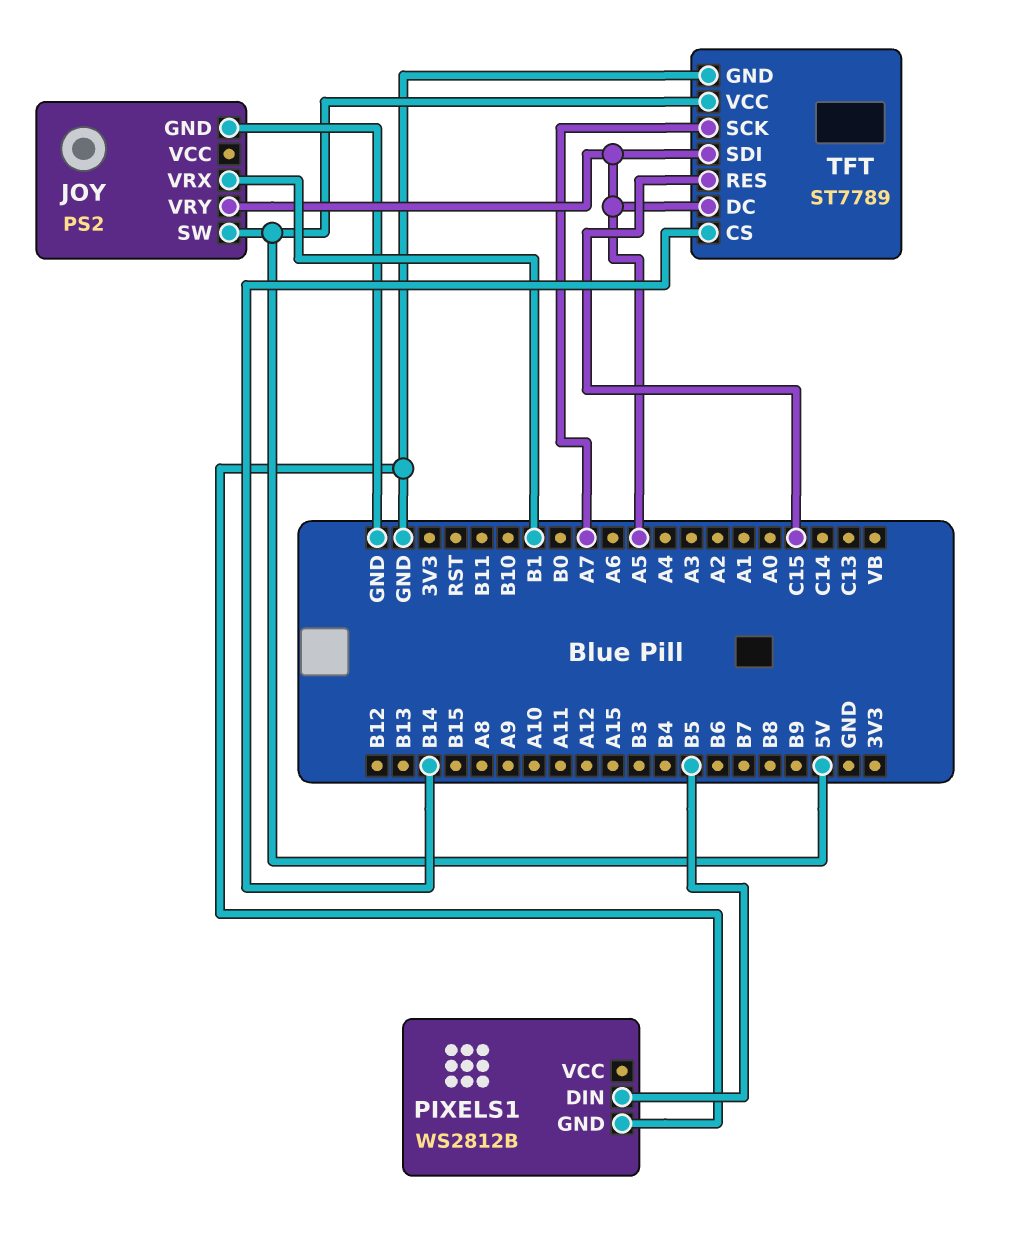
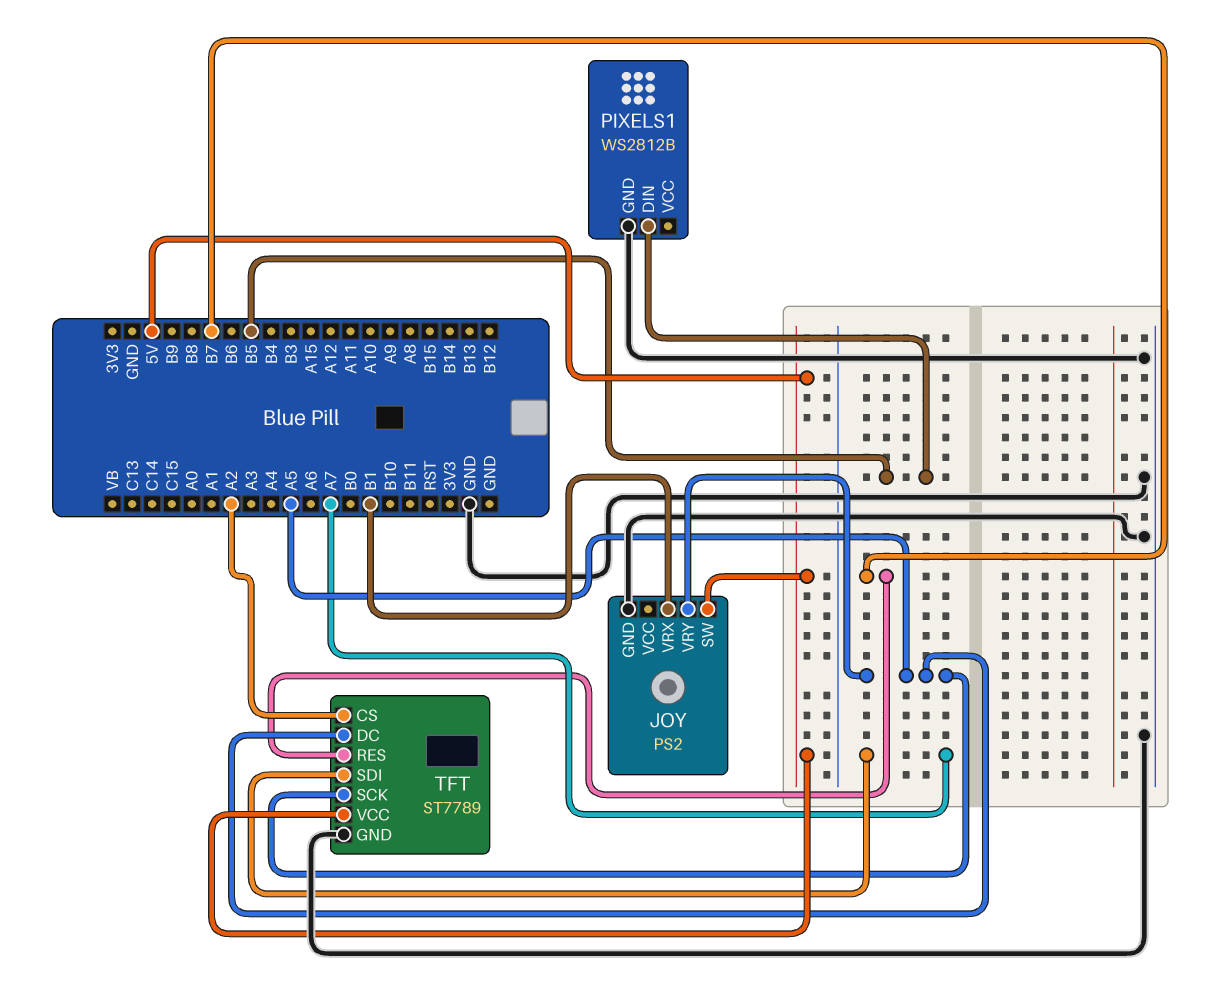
TFT pin CS: B14 -> A2
TFT pin RES: C15 -> B7
TFT pin SCK: A7 -> A5
TFT pin SDI: A5 -> A7

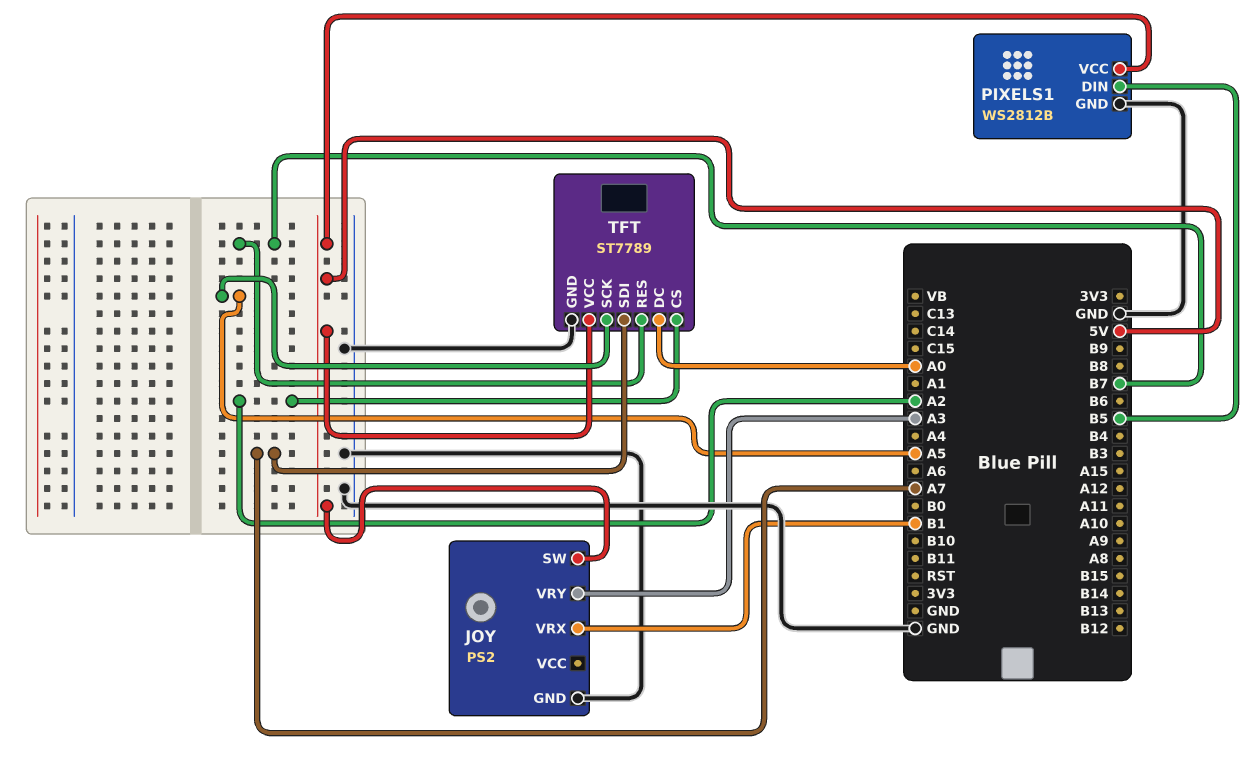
JOY pin VRY: A5 -> A3
PIXELS1 pin VCC: none -> 5V
TFT pin DC: A5 -> A0

